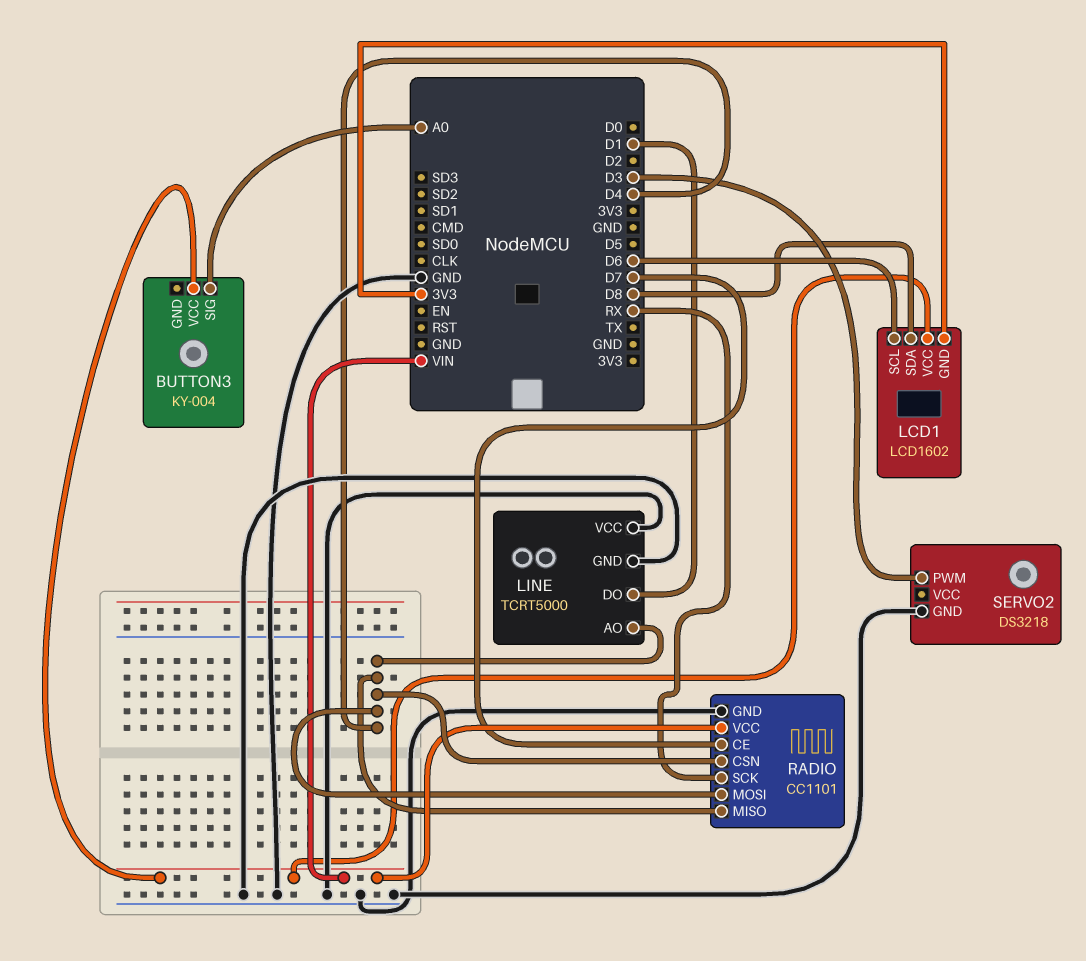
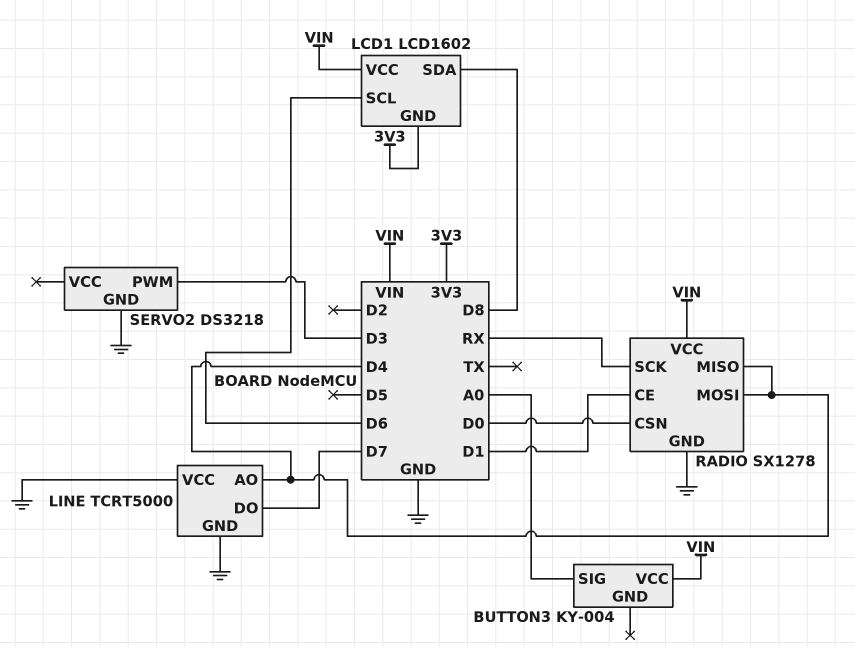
LINE pin DO: D1 -> D7
RADIO: CC1101 -> SX1278
RADIO pin CE: D7 -> D1
RADIO pin CSN: D4 -> D0

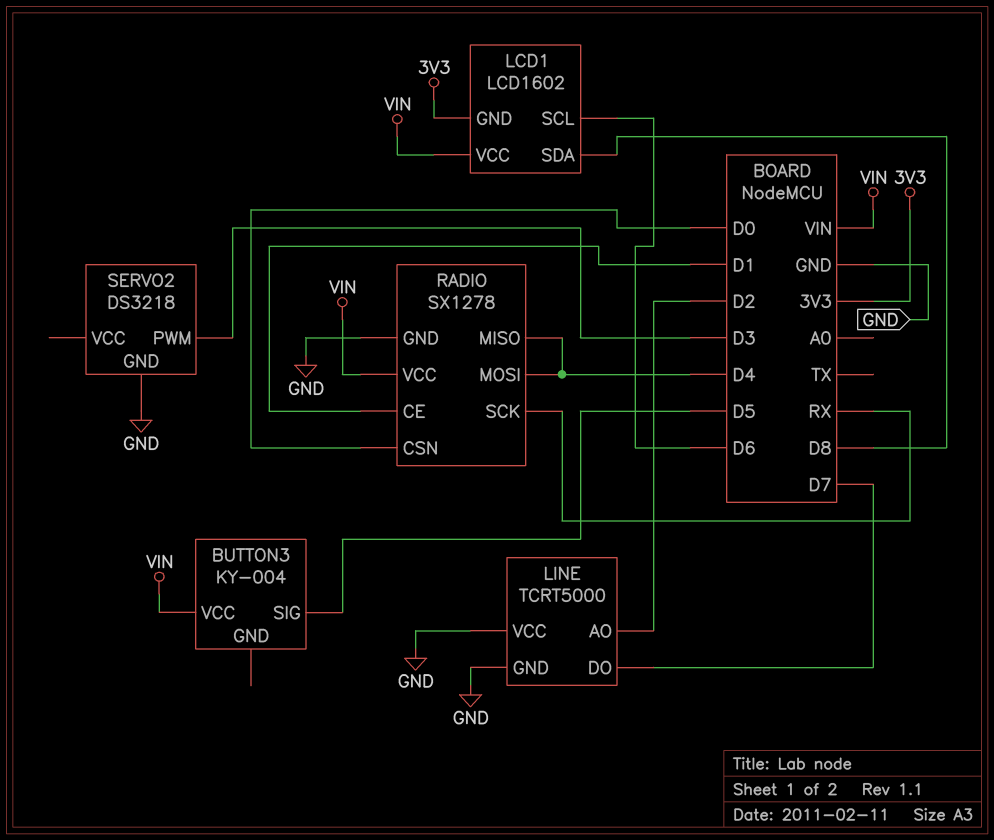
BUTTON3 pin SIG: A0 -> D5
LINE pin AO: D4 -> D2

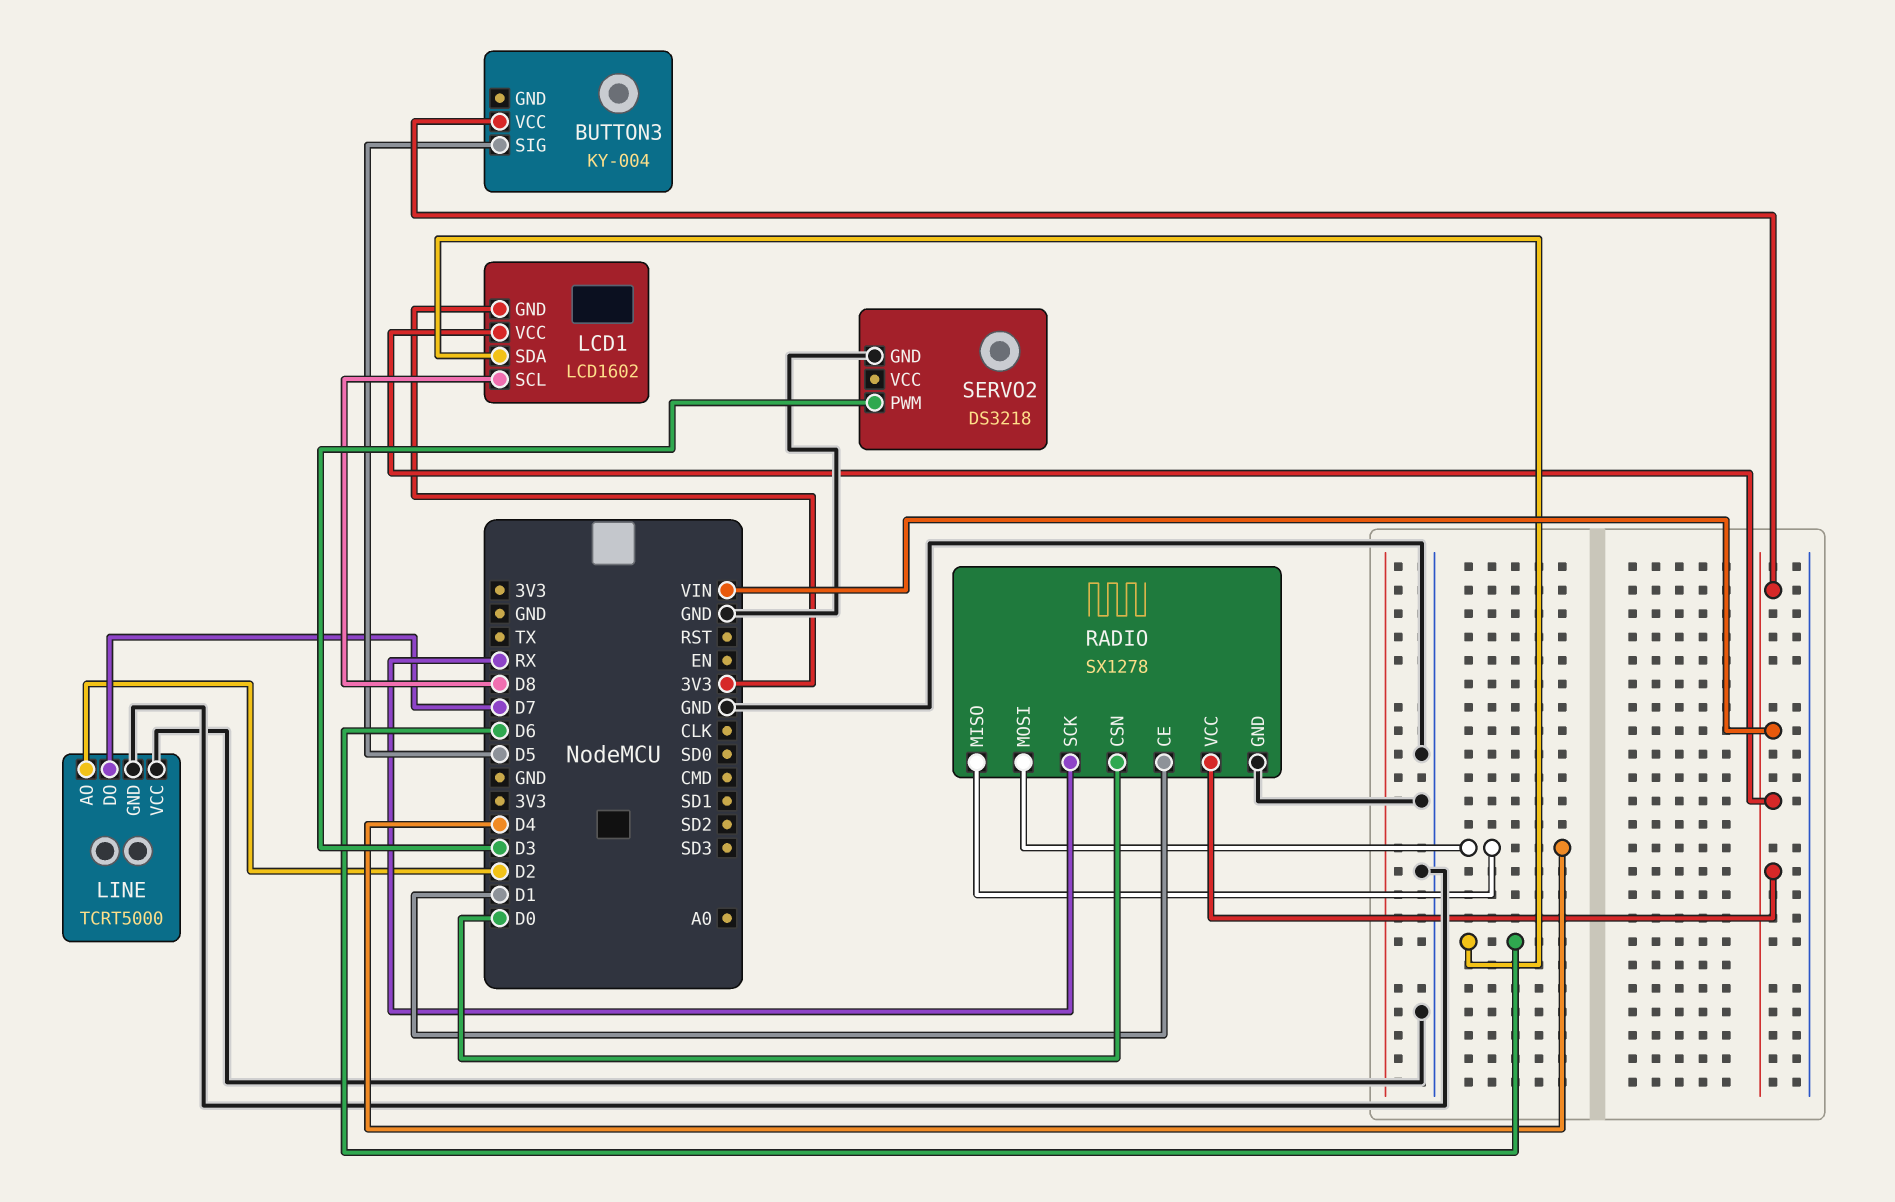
LCD1 pin SCL: D6 -> D8
LCD1 pin SDA: D8 -> D6

